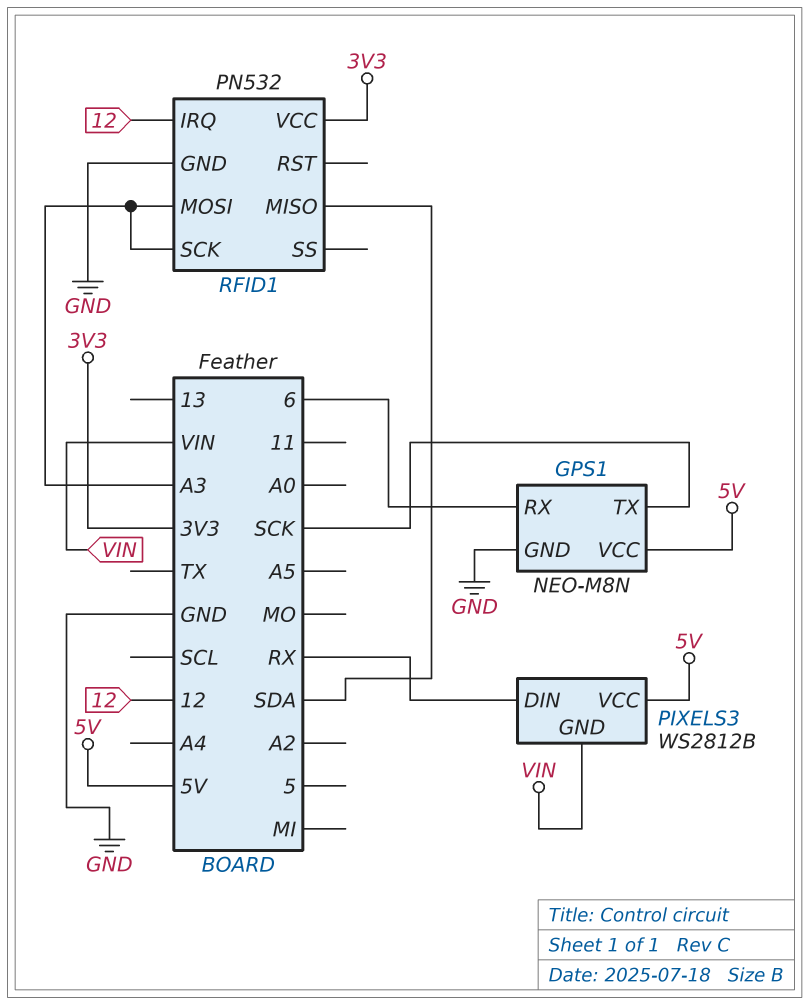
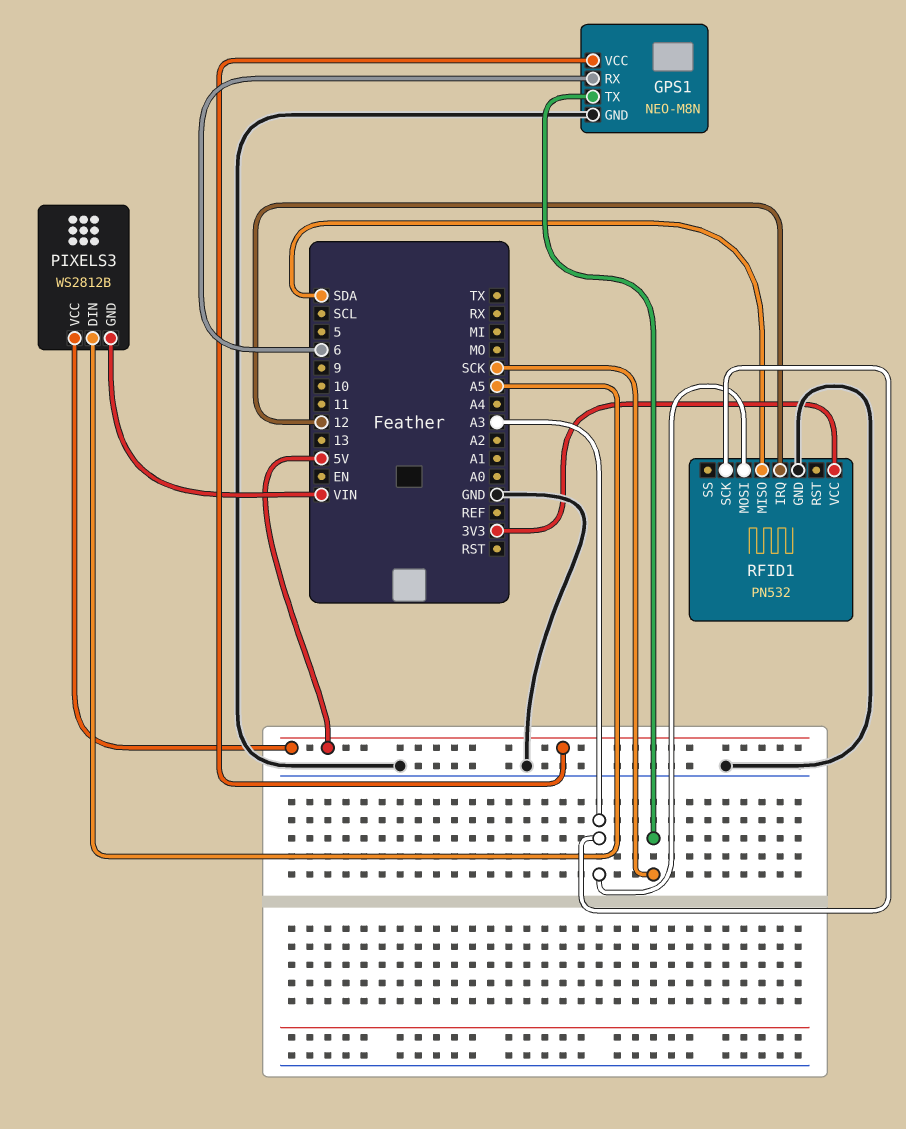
PIXELS3 pin DIN: RX -> A5

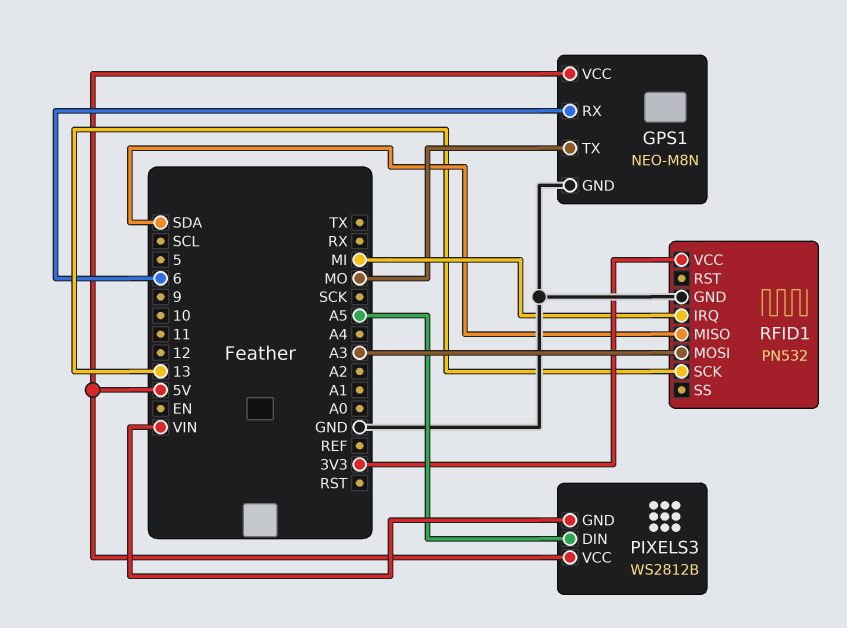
GPS1 pin TX: SCK -> MO
RFID1 pin IRQ: 12 -> MI
RFID1 pin SCK: A3 -> 13

